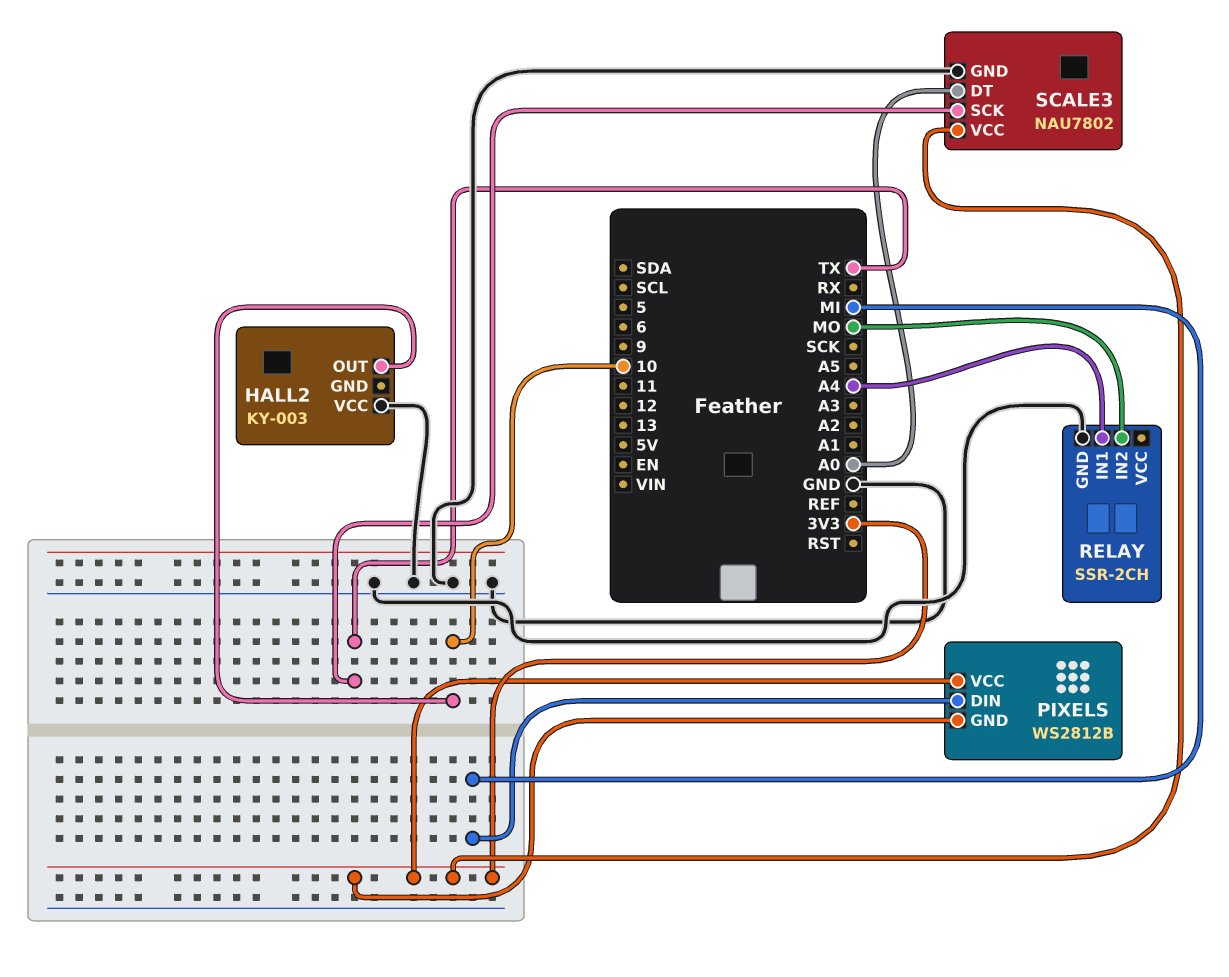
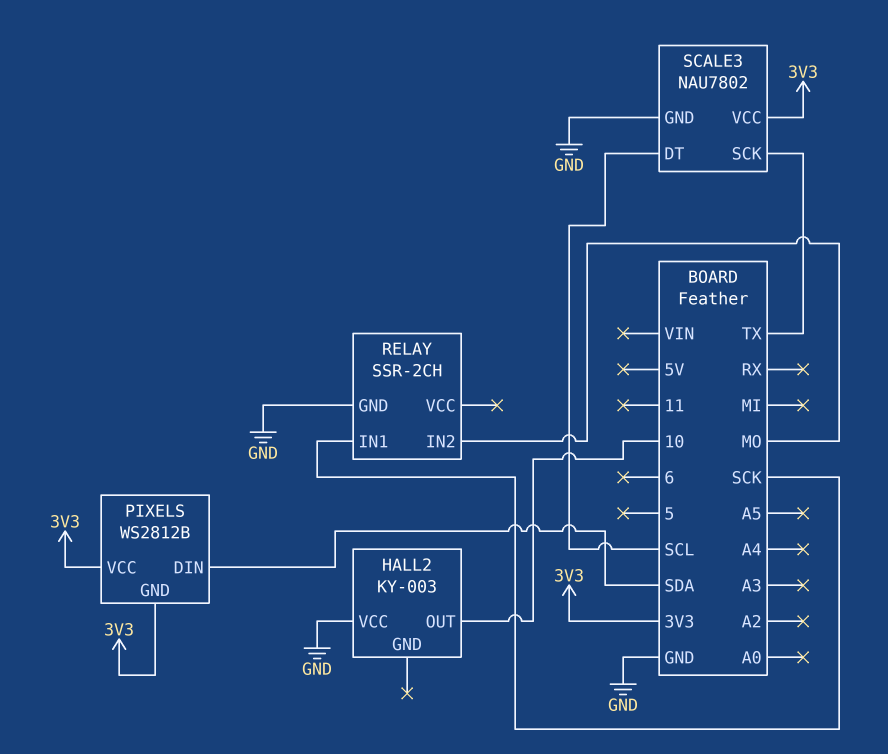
PIXELS pin DIN: MI -> SDA
RELAY pin IN1: A4 -> SCK
SCALE3 pin DT: A0 -> SCL

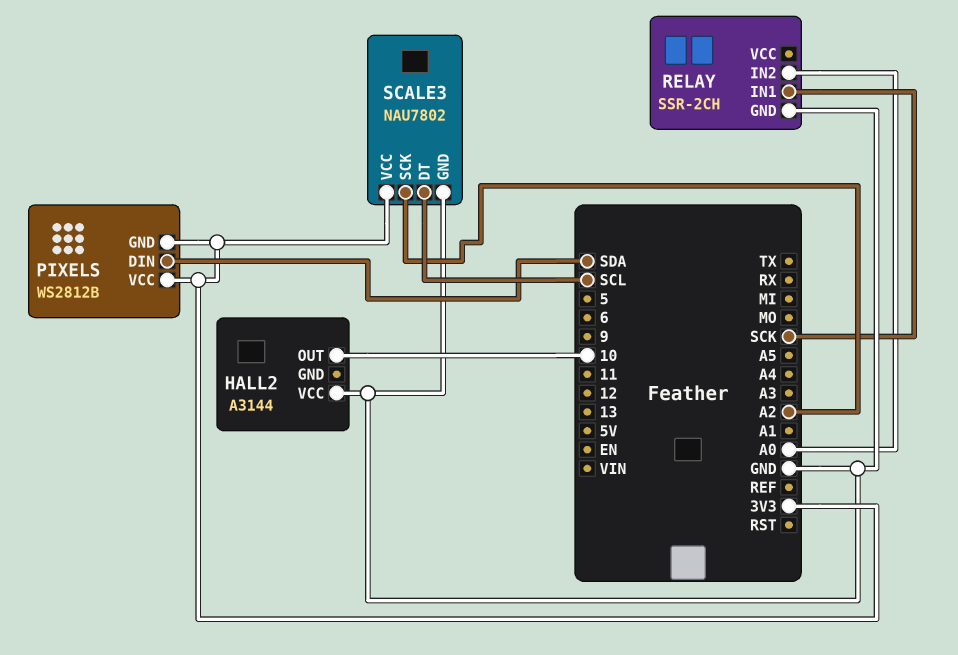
HALL2: KY-003 -> A3144
RELAY pin IN2: MO -> A0
SCALE3 pin SCK: TX -> A2

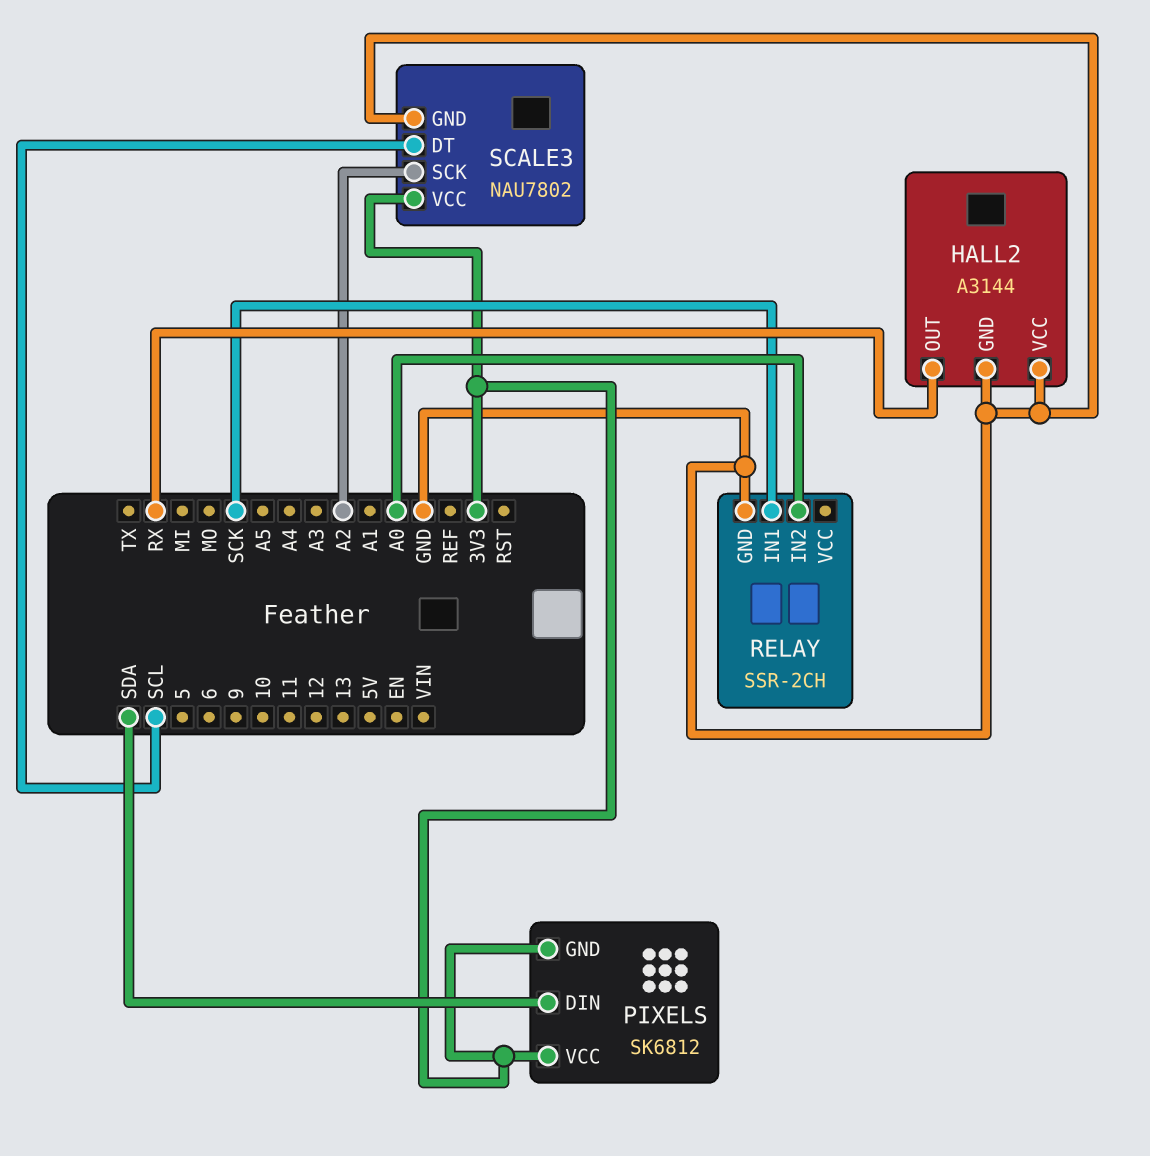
HALL2 pin GND: none -> GND
HALL2 pin OUT: 10 -> RX
PIXELS: WS2812B -> SK6812

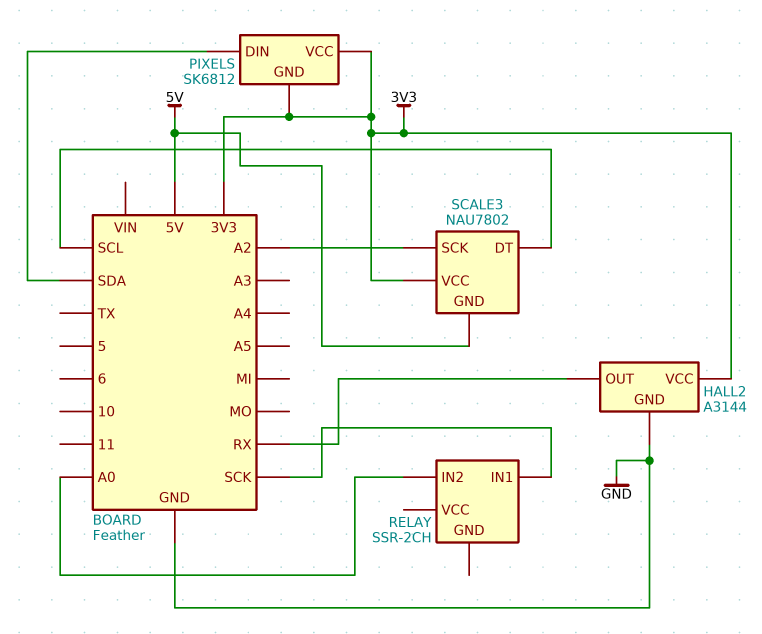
HALL2 pin VCC: GND -> 3V3
RELAY pin GND: GND -> none
SCALE3 pin GND: GND -> 5V

